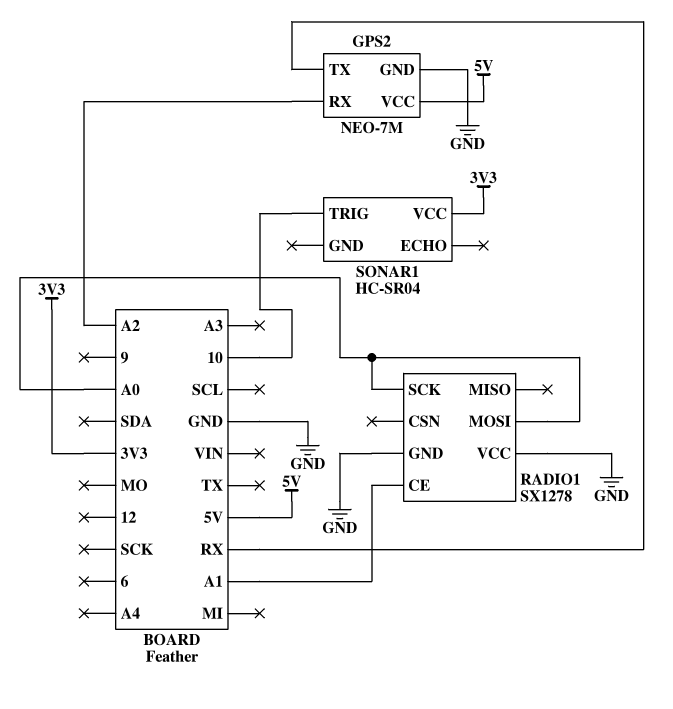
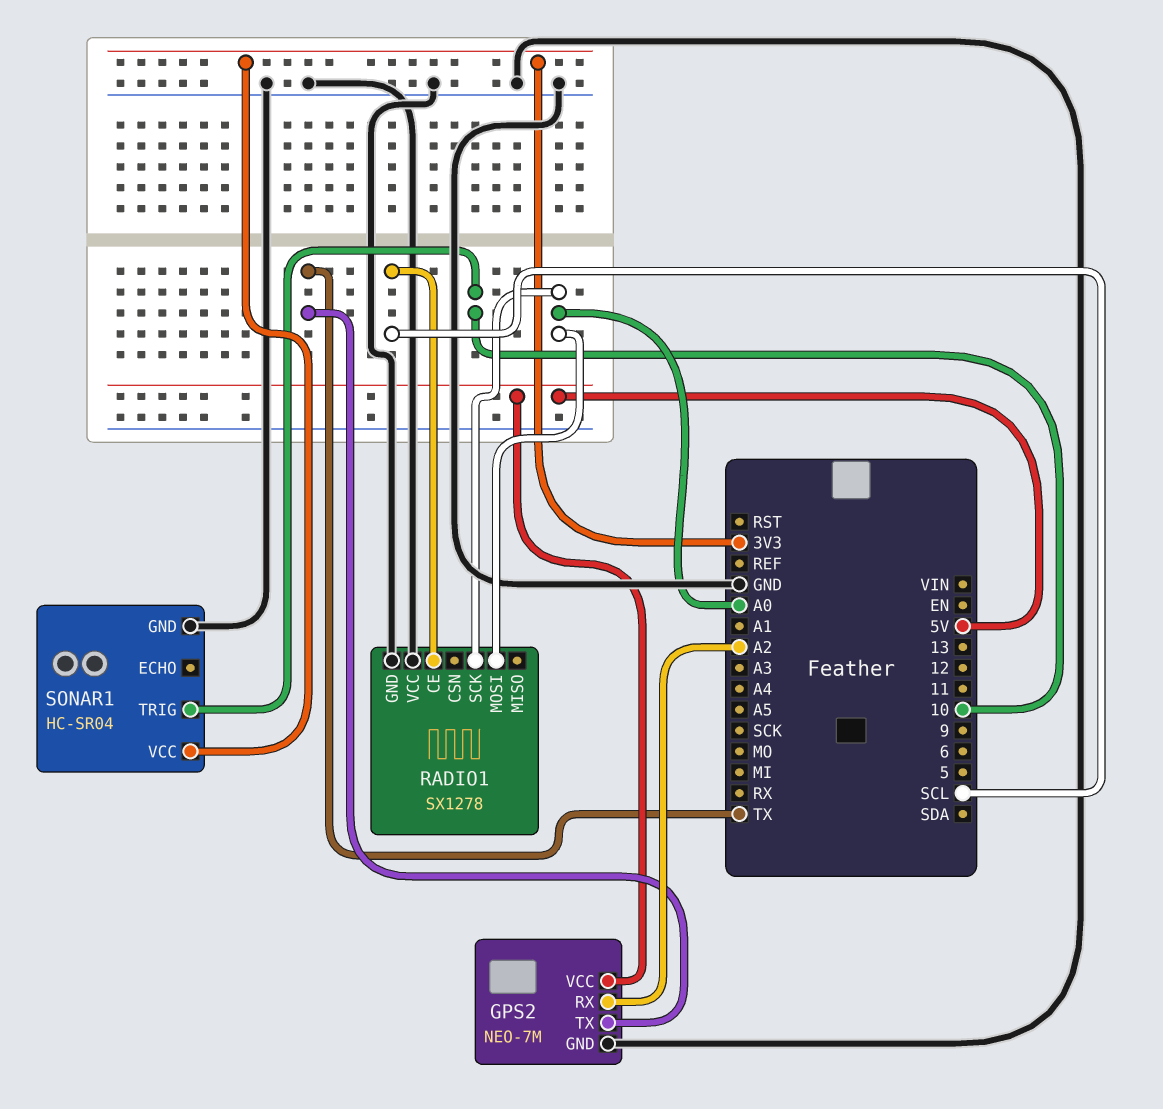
GPS2 pin TX: RX -> TX
RADIO1 pin CE: A1 -> SCL
SONAR1 pin GND: none -> GND

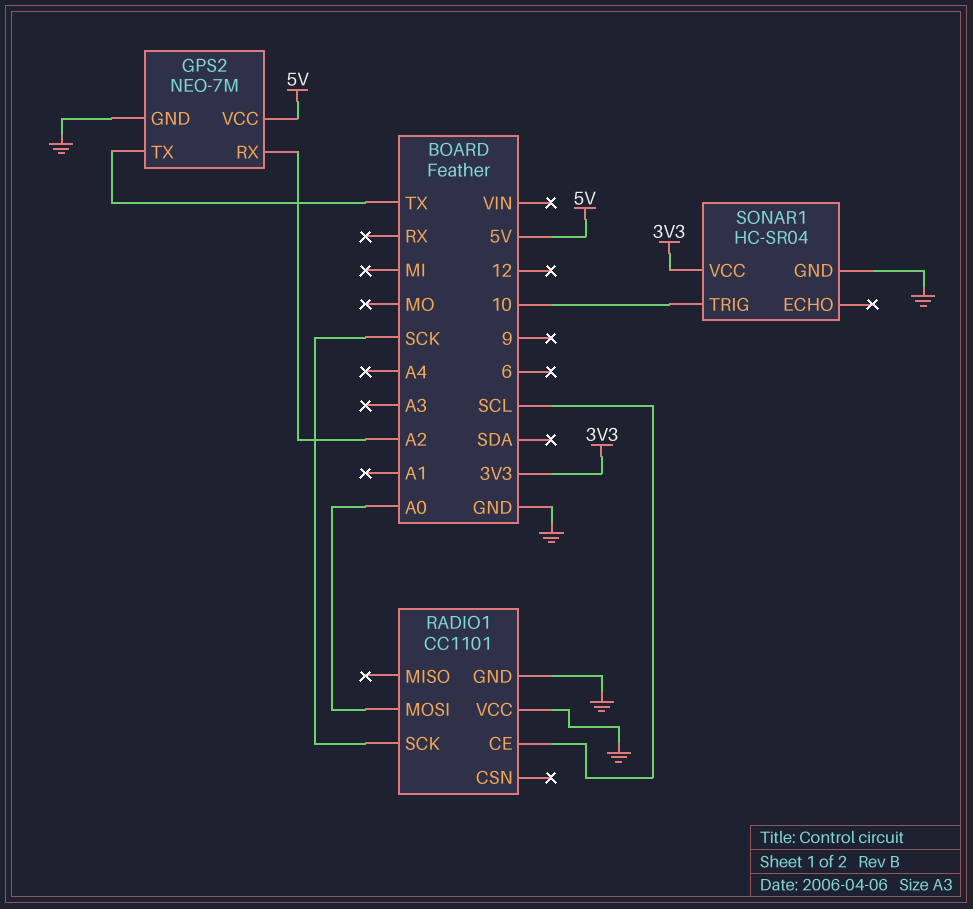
RADIO1: SX1278 -> CC1101
RADIO1 pin SCK: A0 -> SCK

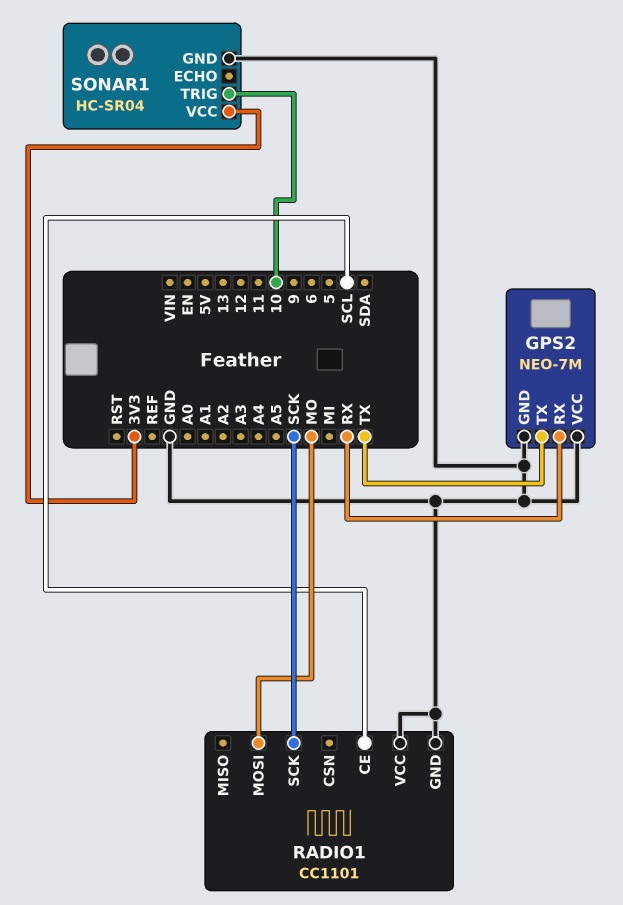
GPS2 pin RX: A2 -> RX
GPS2 pin VCC: 5V -> GND
RADIO1 pin MOSI: A0 -> MO

